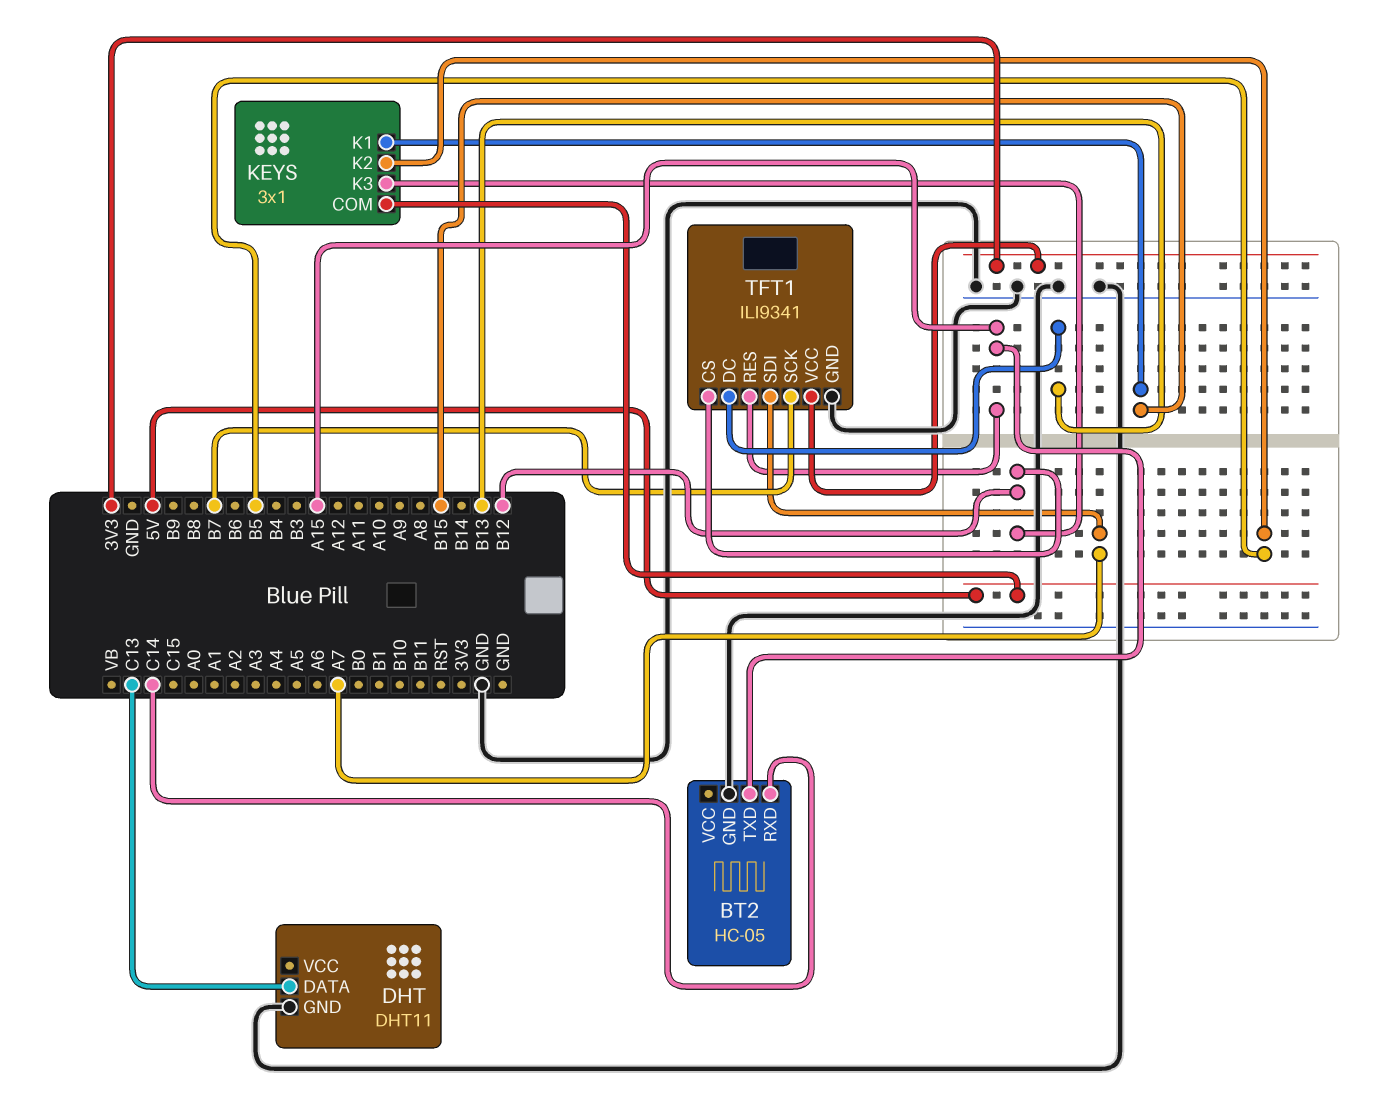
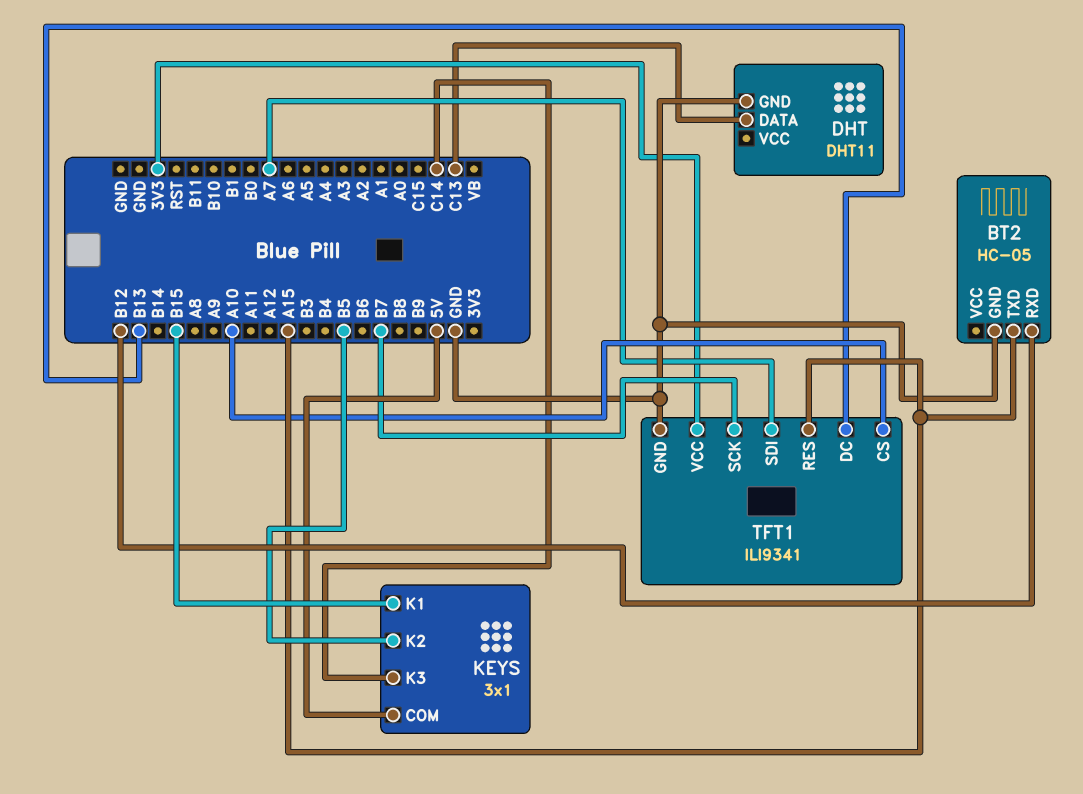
BT2 pin RXD: C14 -> B12
KEYS pin K3: B12 -> C14
TFT1 pin CS: B12 -> A10

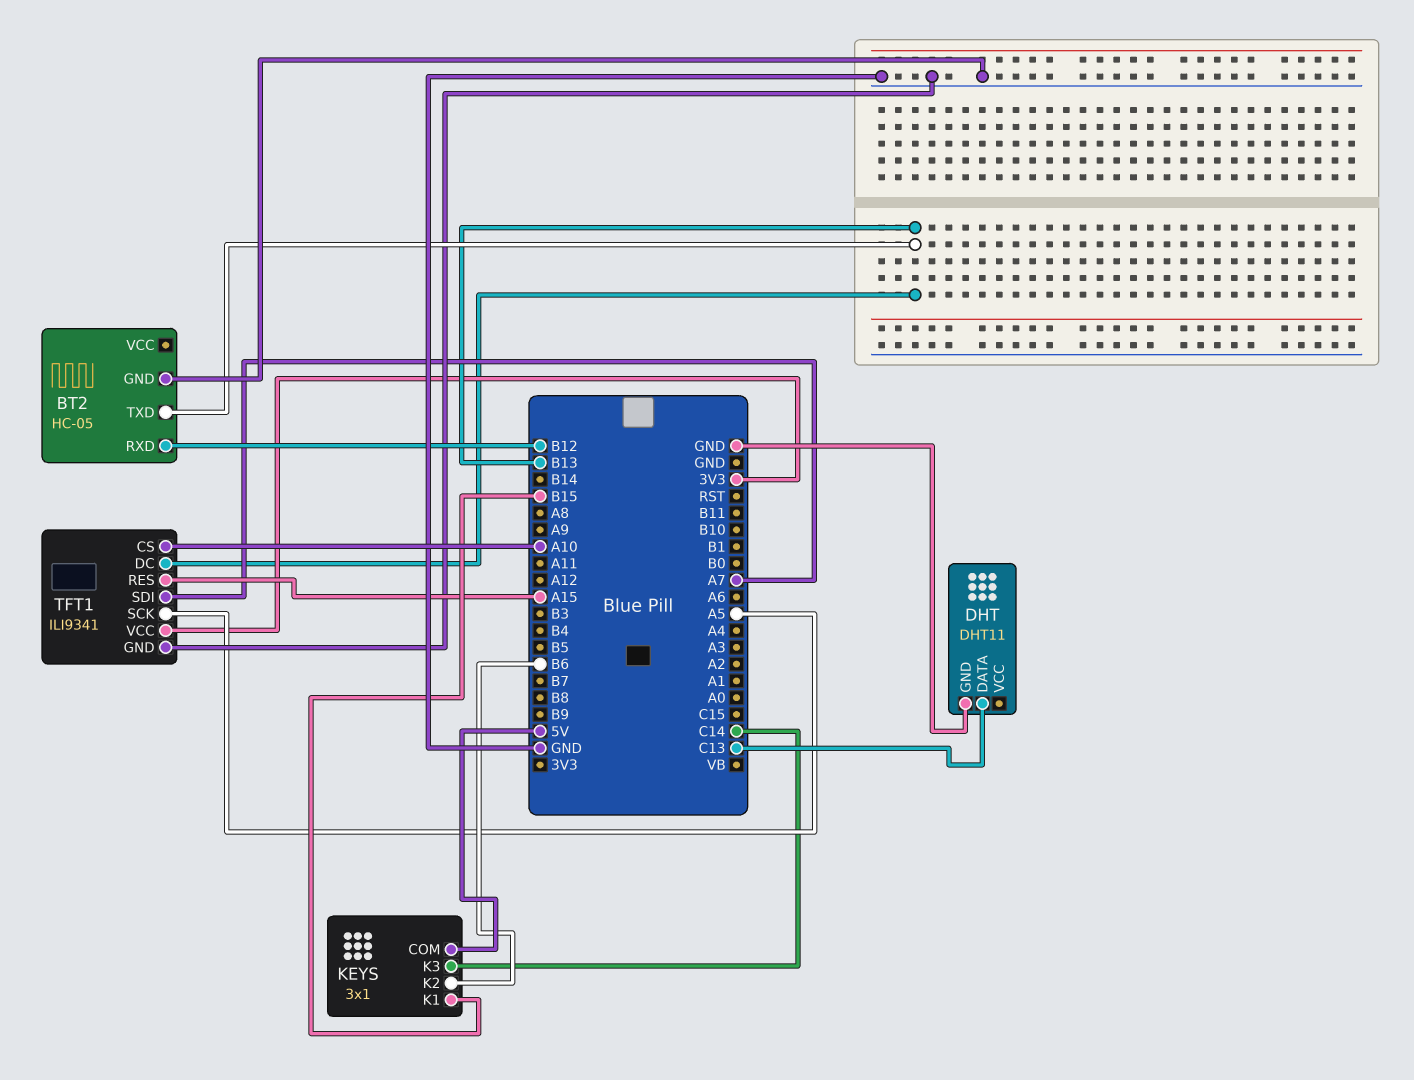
BT2 pin TXD: A15 -> B13
KEYS pin K2: B5 -> B6
TFT1 pin SCK: B7 -> A5

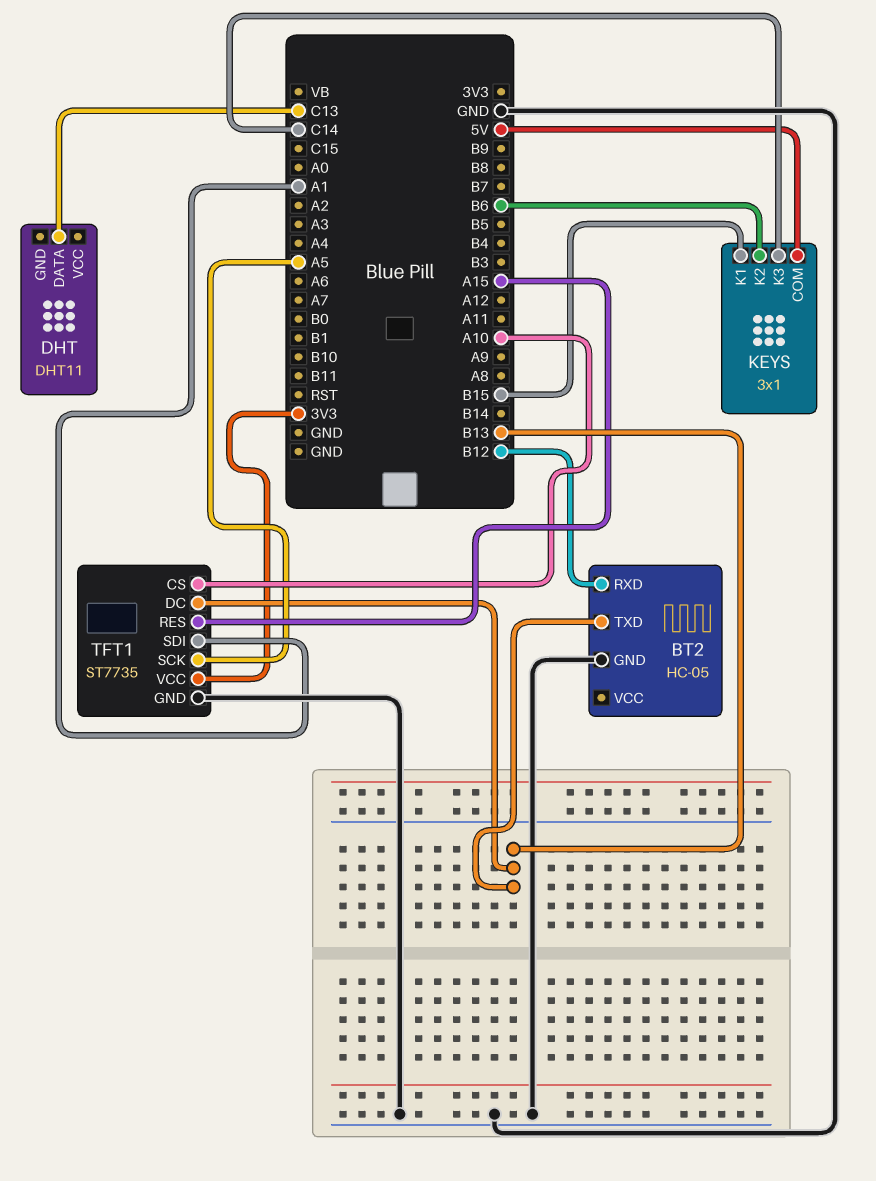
DHT pin GND: GND -> none
TFT1: ILI9341 -> ST7735
TFT1 pin SDI: A7 -> A1

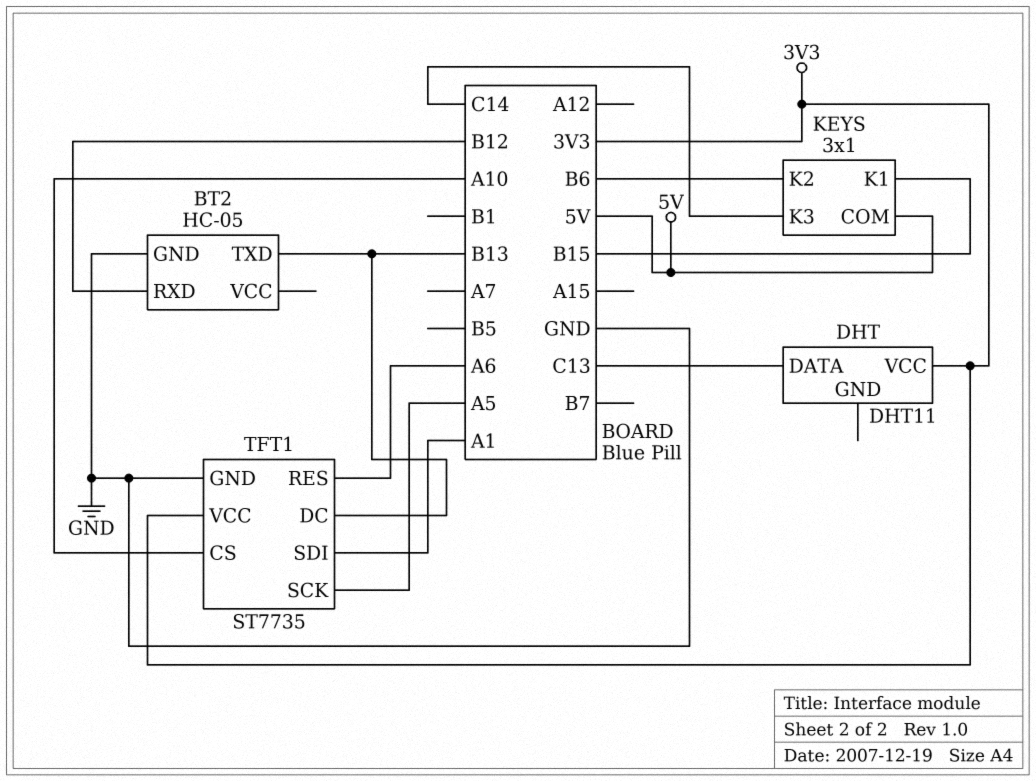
DHT pin VCC: none -> 3V3
TFT1 pin RES: A15 -> A6

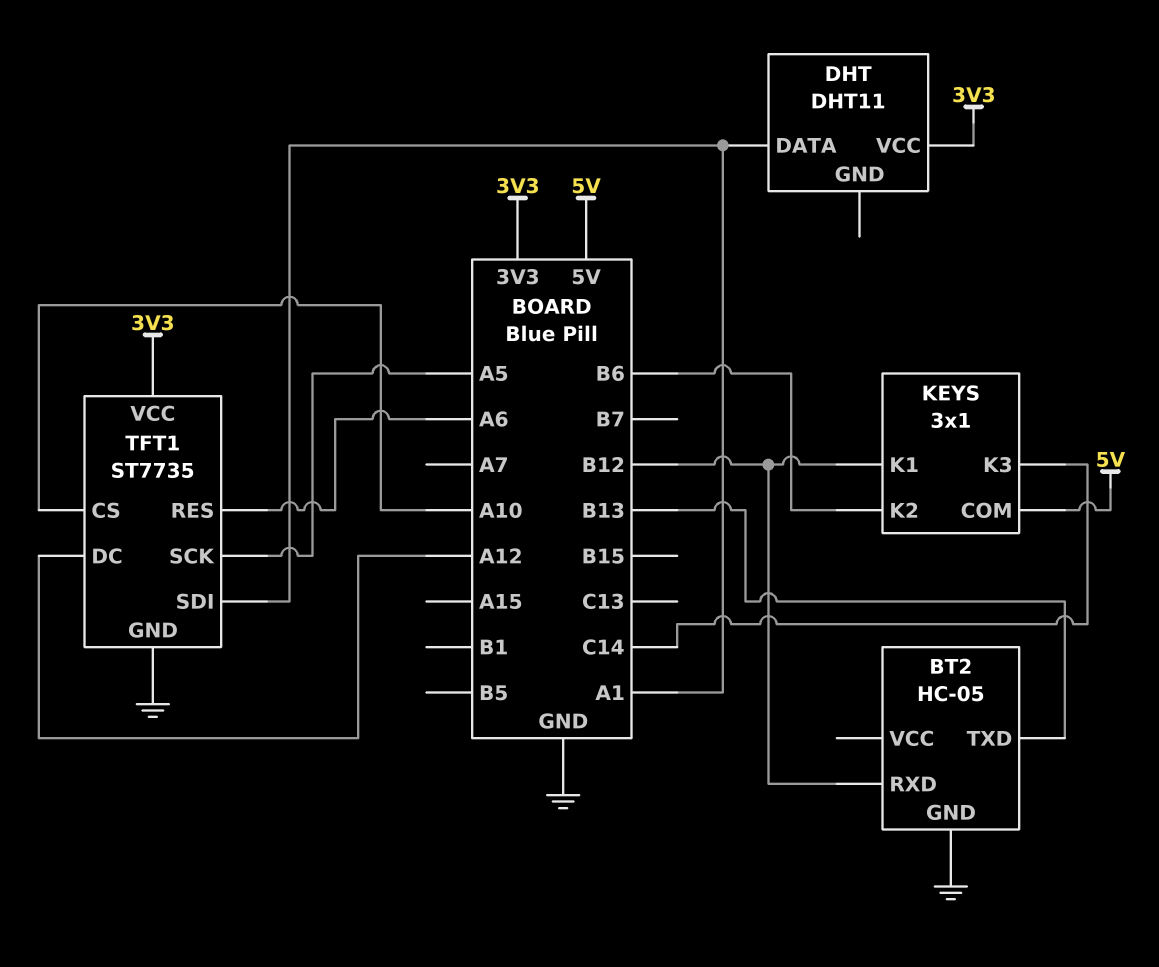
DHT pin DATA: C13 -> A1
KEYS pin K1: B15 -> B12
TFT1 pin DC: B13 -> A12

